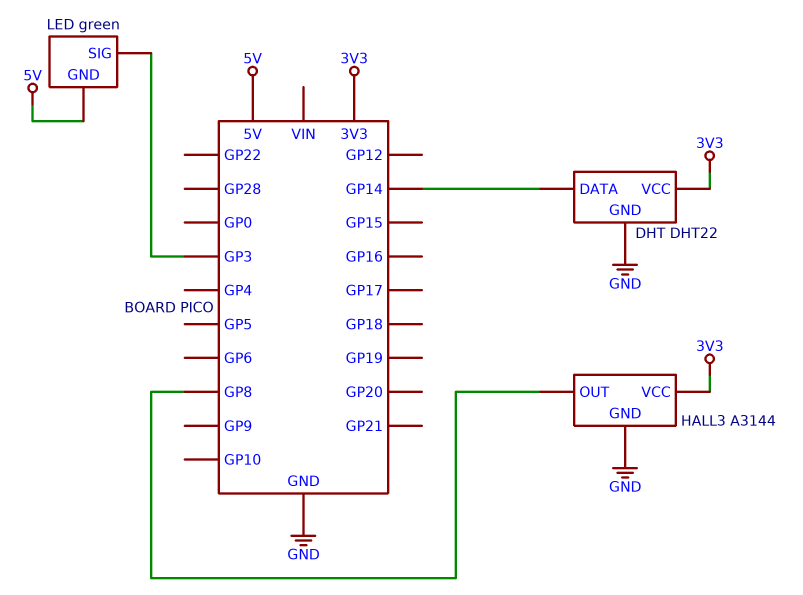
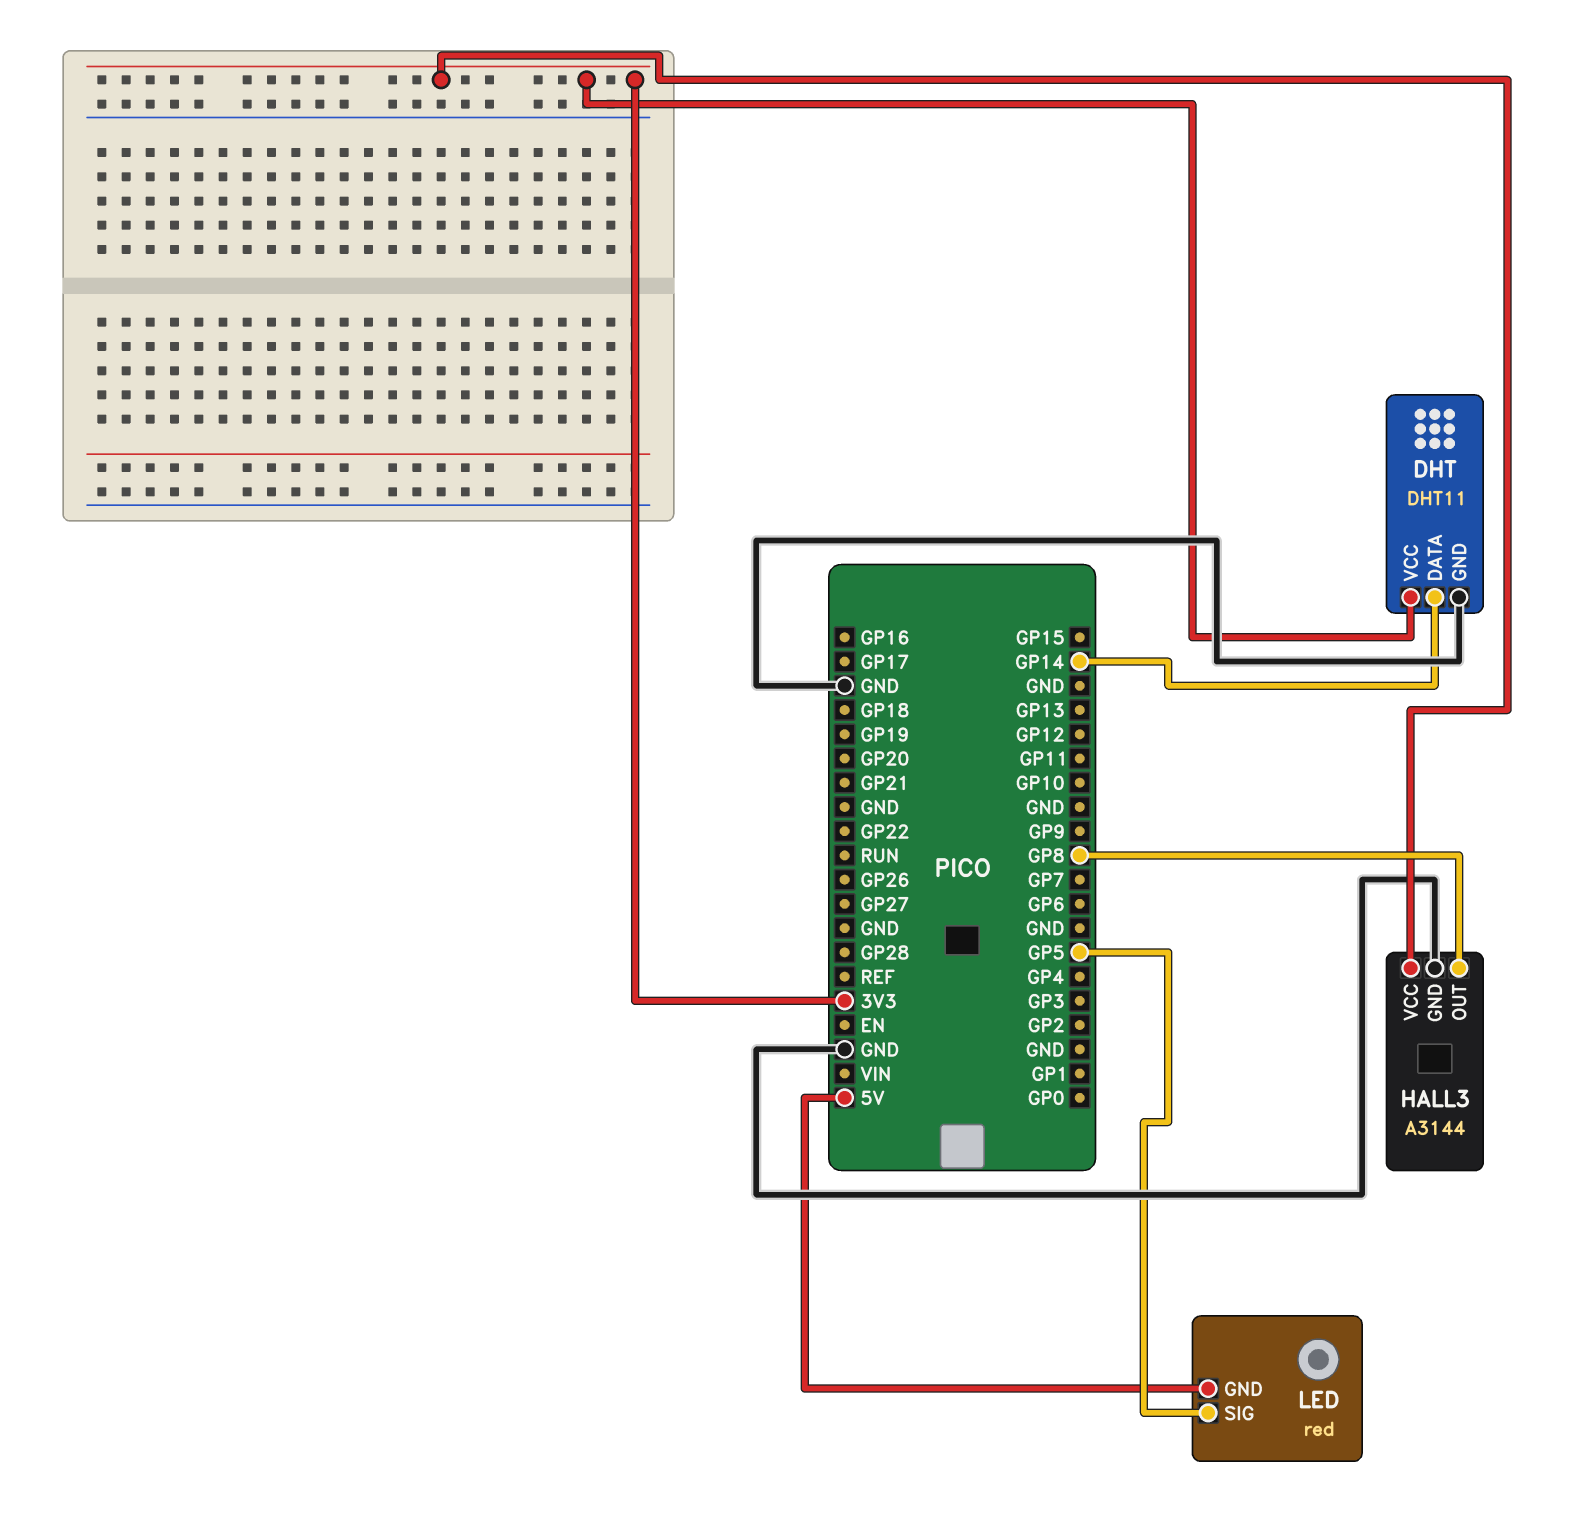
DHT: DHT22 -> DHT11
LED: green -> red
LED pin SIG: GP3 -> GP5

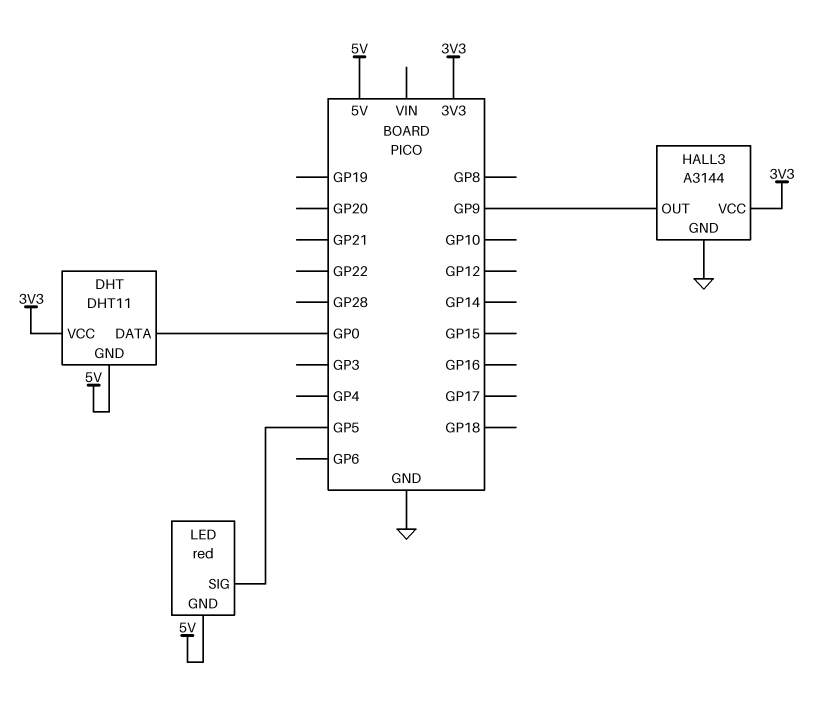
DHT pin DATA: GP14 -> GP0
DHT pin GND: GND -> 5V
HALL3 pin OUT: GP8 -> GP9

